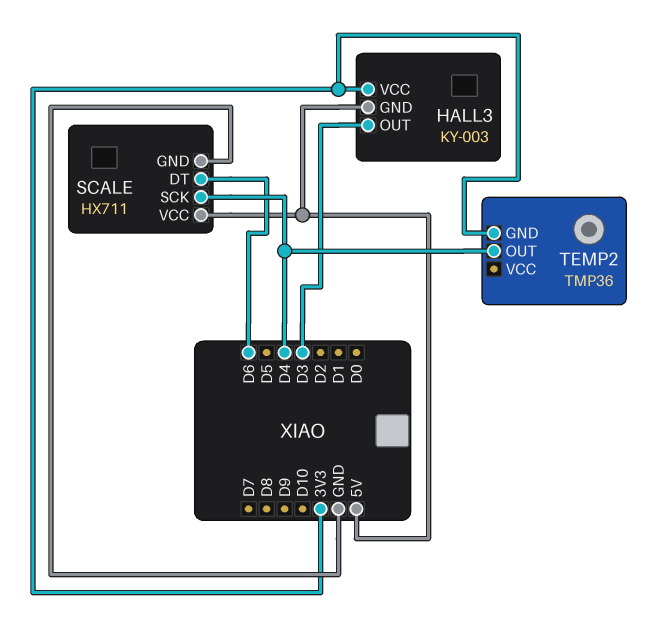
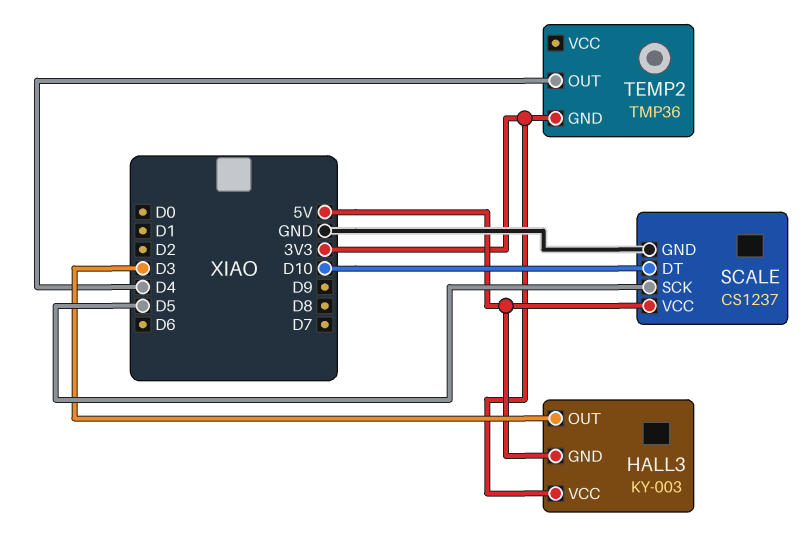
SCALE: HX711 -> CS1237
SCALE pin DT: D6 -> D10
SCALE pin SCK: D4 -> D5

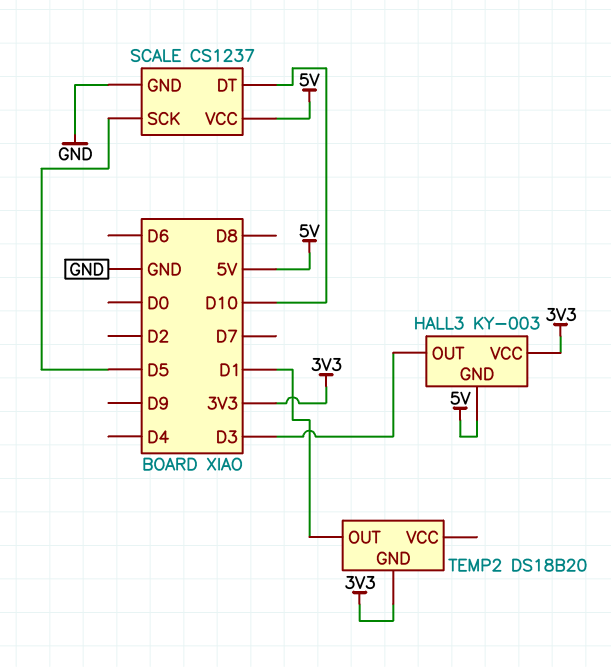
TEMP2: TMP36 -> DS18B20
TEMP2 pin OUT: D4 -> D1

